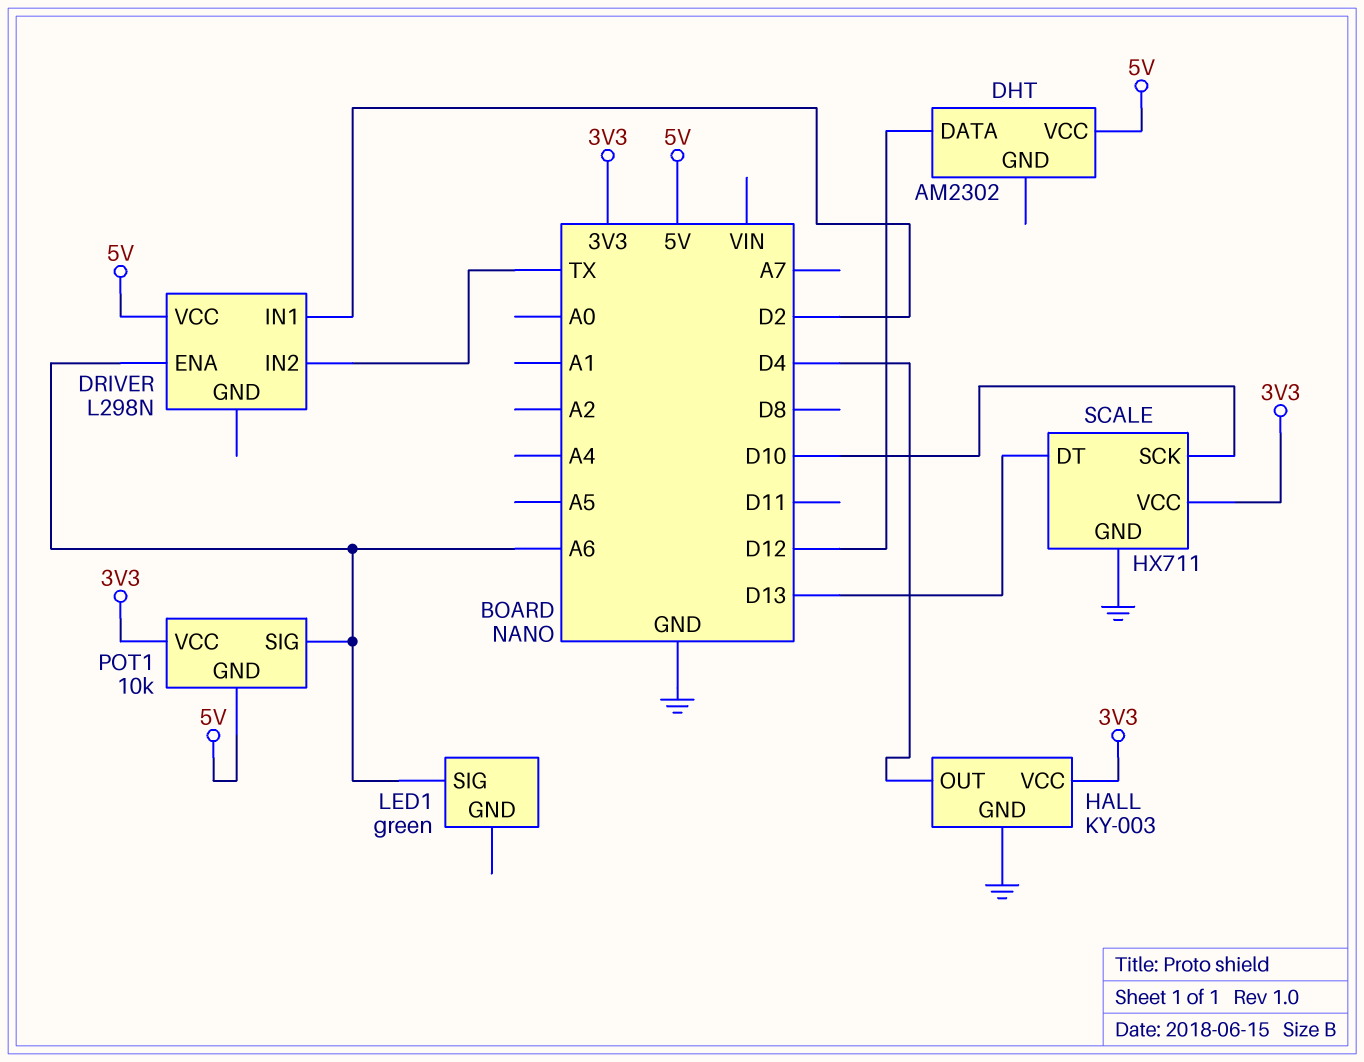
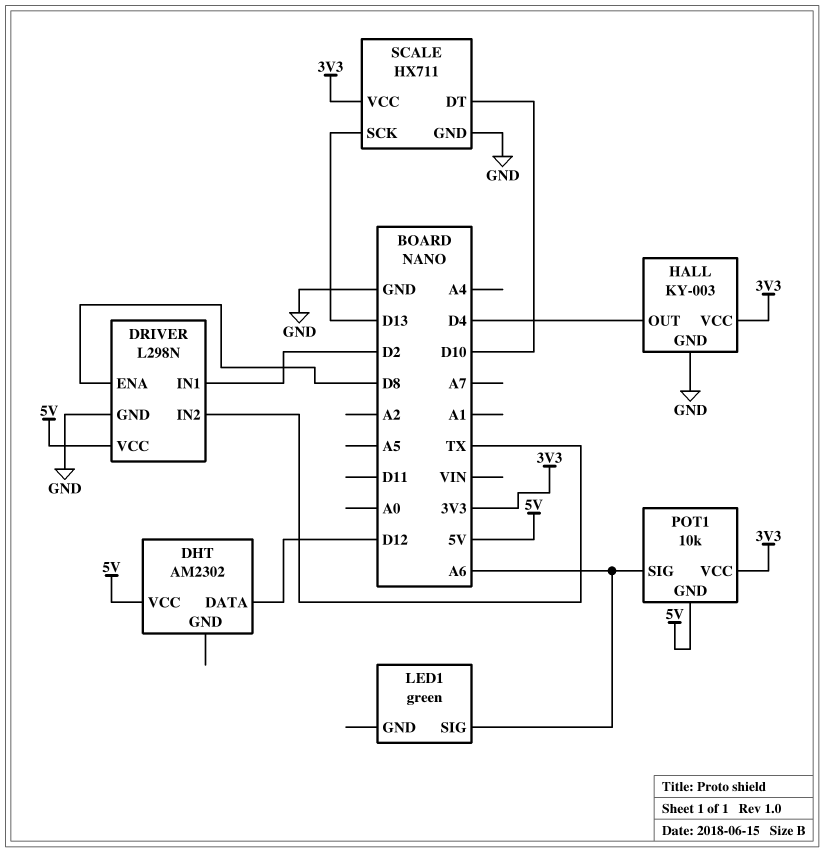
DRIVER pin ENA: A6 -> D8
DRIVER pin GND: none -> GND
SCALE pin DT: D13 -> D10
SCALE pin SCK: D10 -> D13

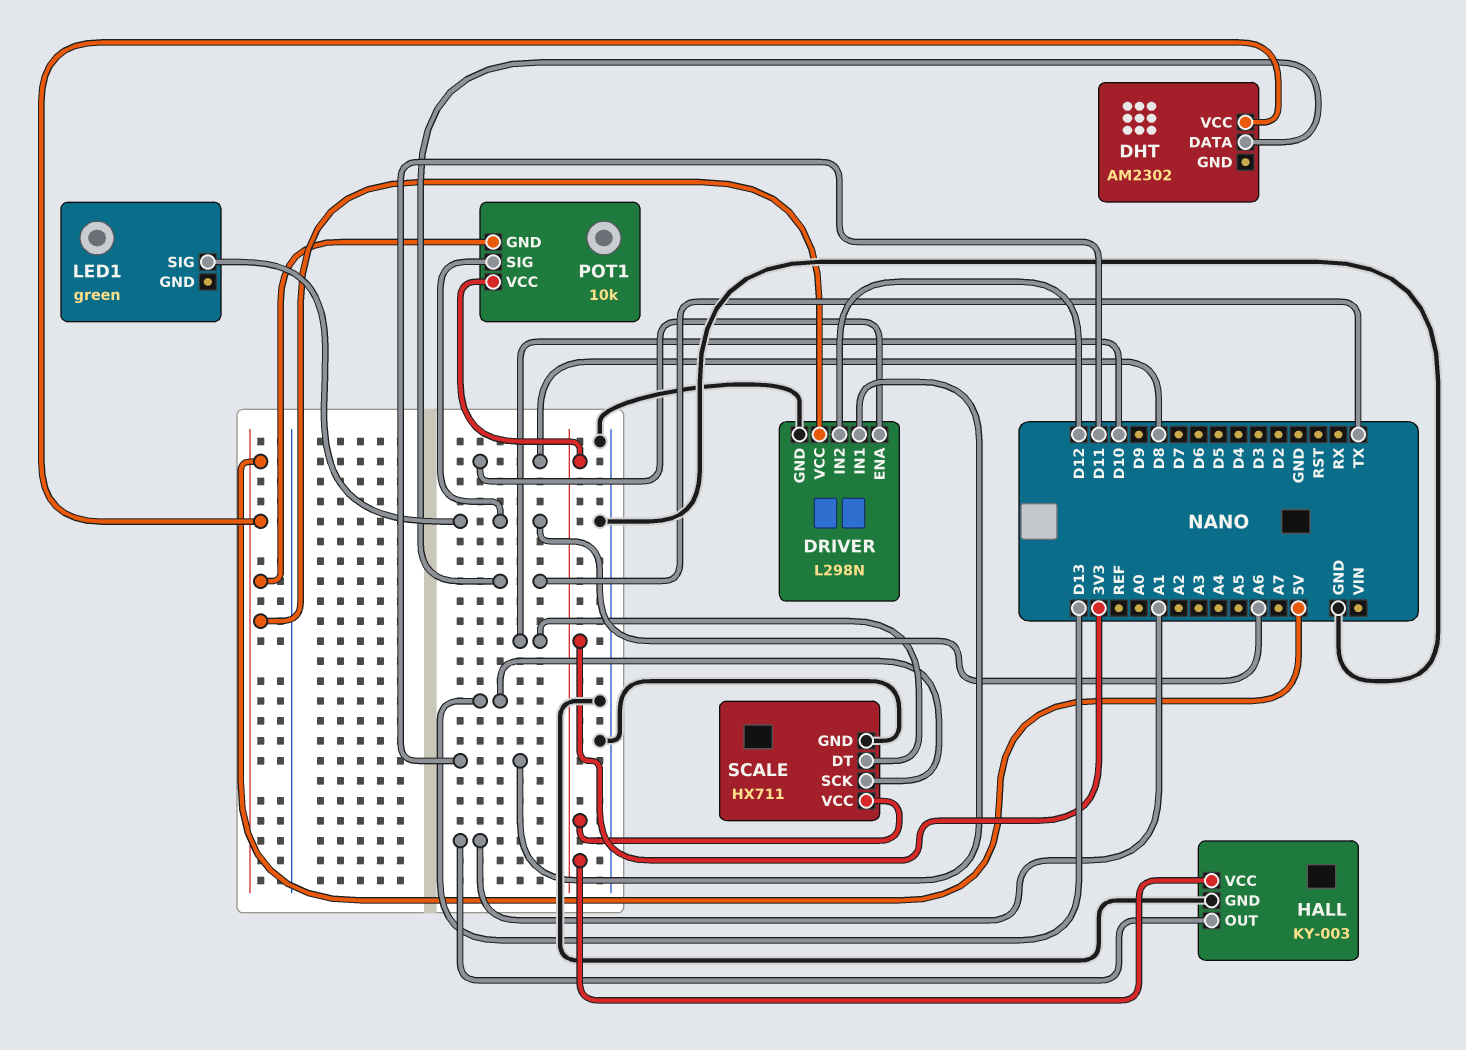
DHT pin DATA: D12 -> TX
DRIVER pin IN1: D2 -> D11
DRIVER pin IN2: TX -> D12
HALL pin OUT: D4 -> A1

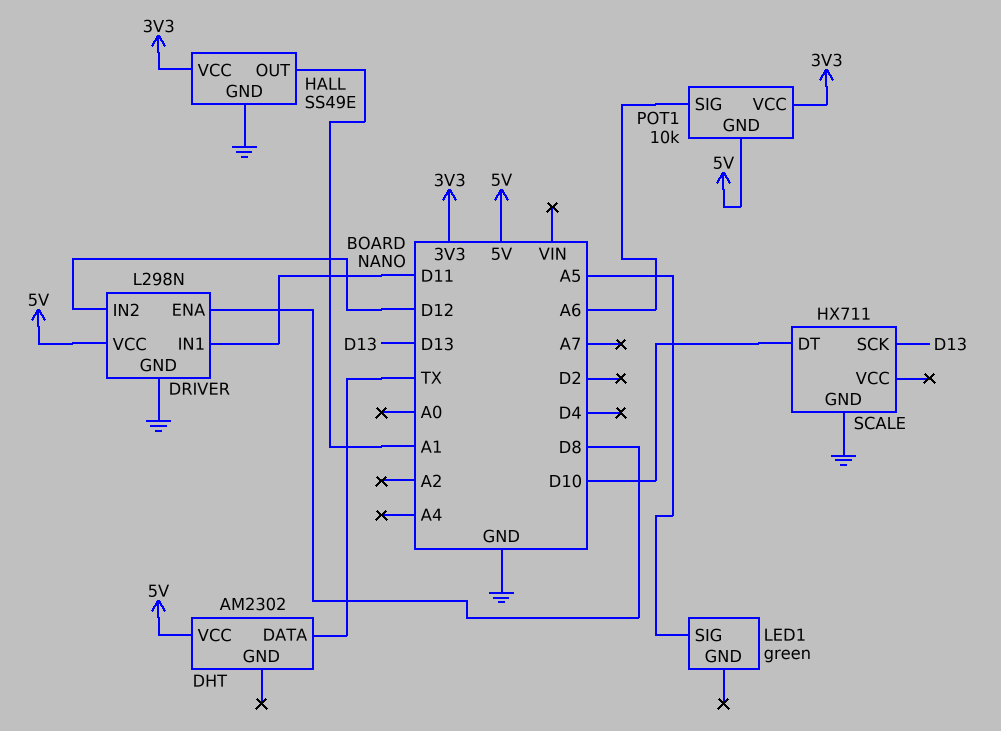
HALL: KY-003 -> SS49E
LED1 pin SIG: A6 -> A5
SCALE pin VCC: 3V3 -> none

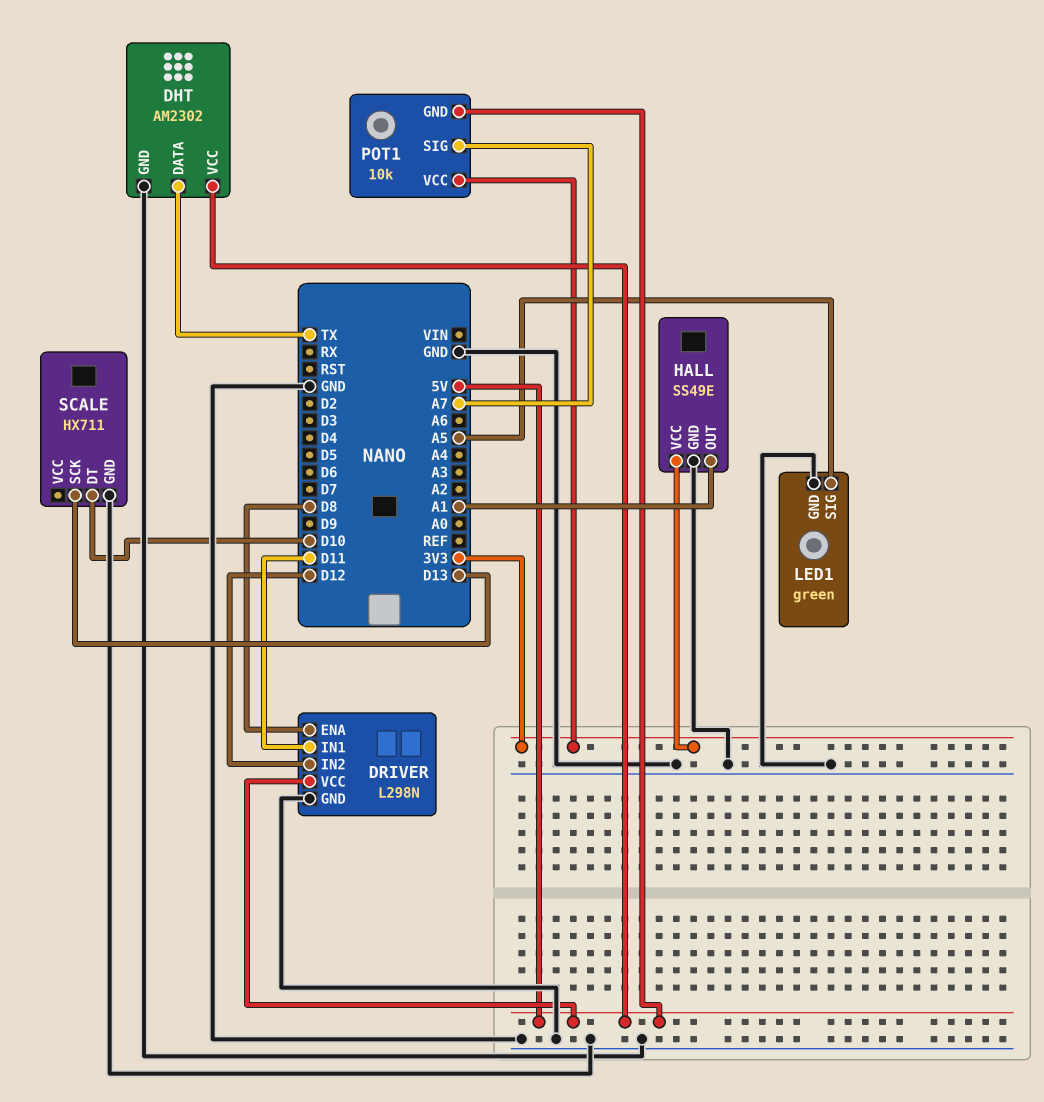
DHT pin GND: none -> GND
LED1 pin GND: none -> GND
POT1 pin SIG: A6 -> A7

